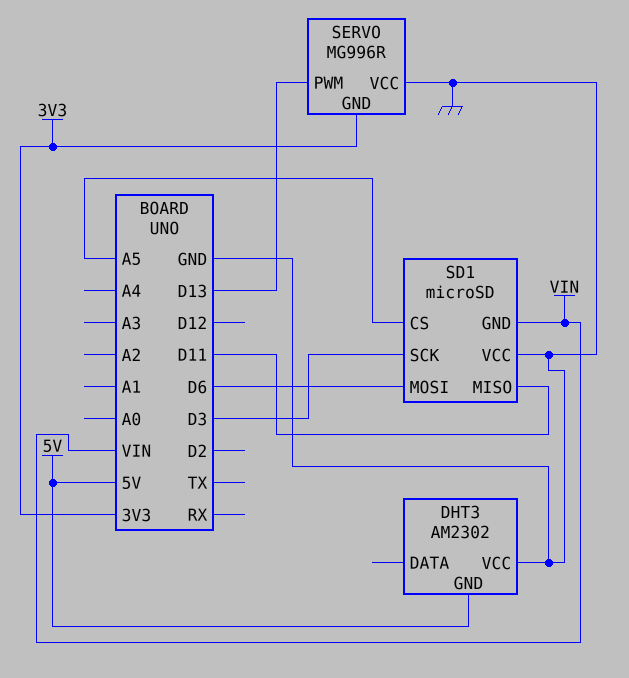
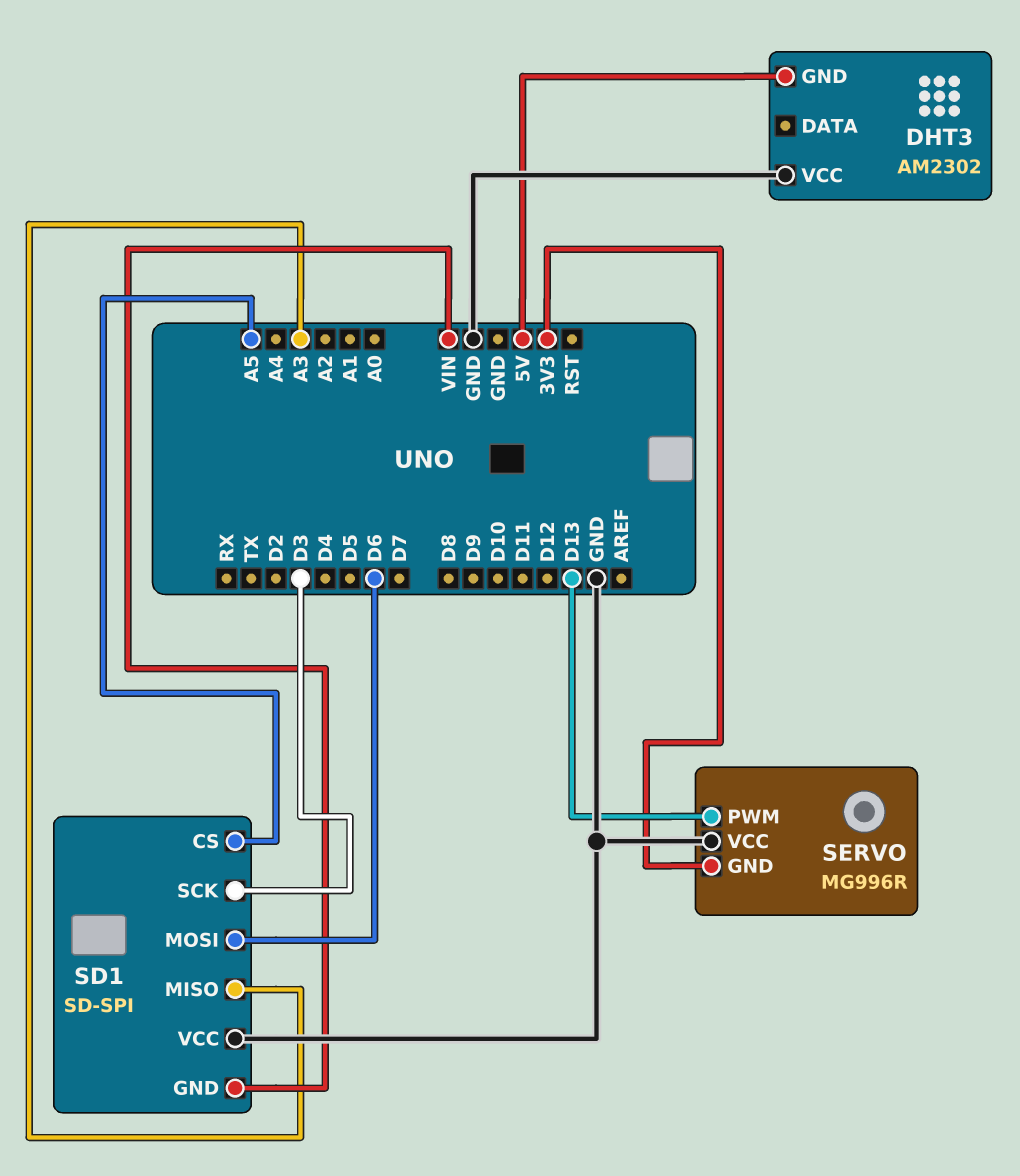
SD1: microSD -> SD-SPI
SD1 pin MISO: D11 -> A3

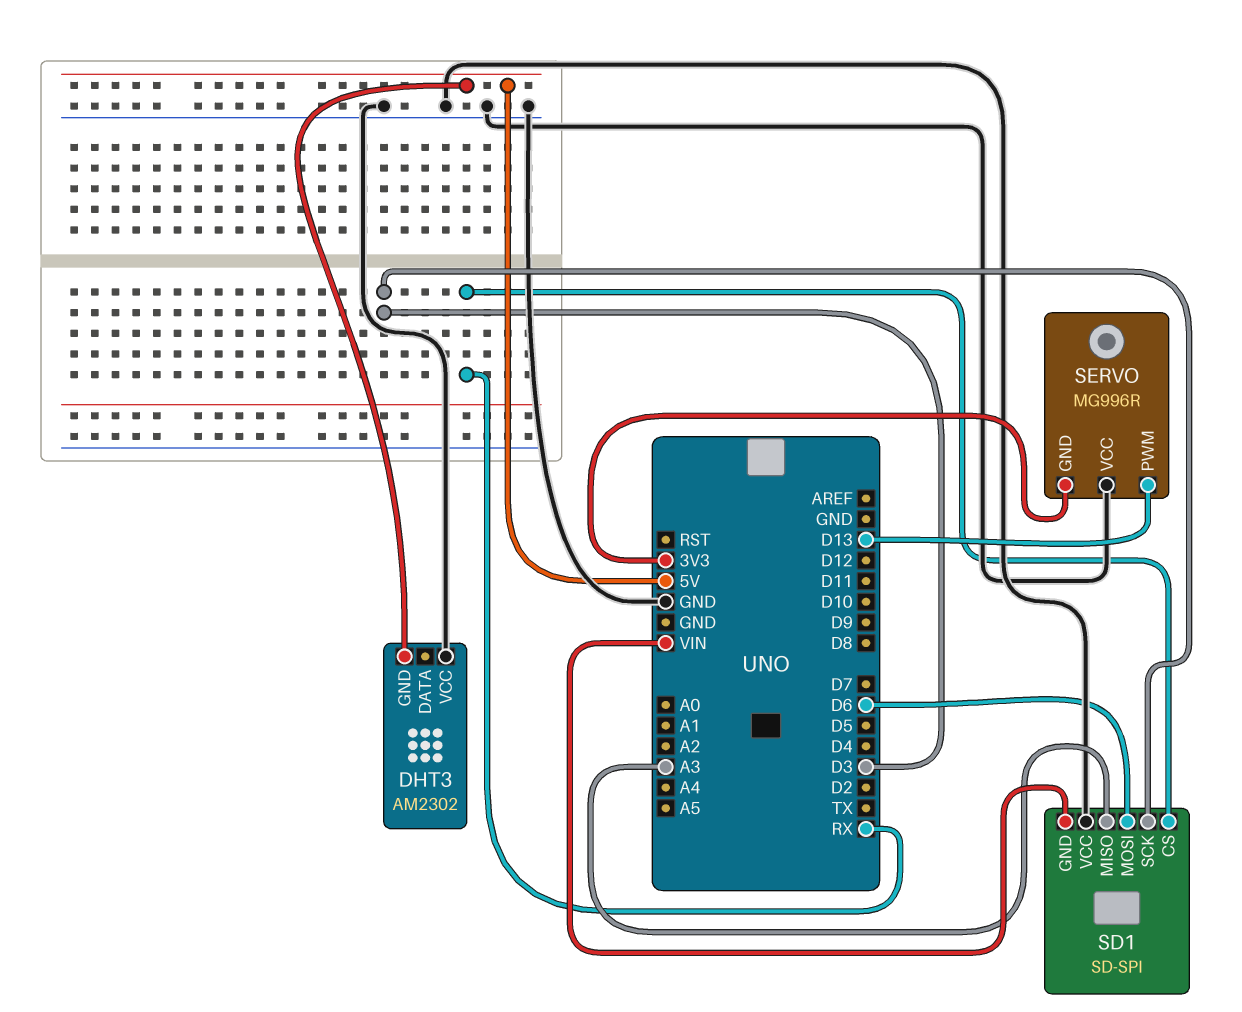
SD1 pin CS: A5 -> RX

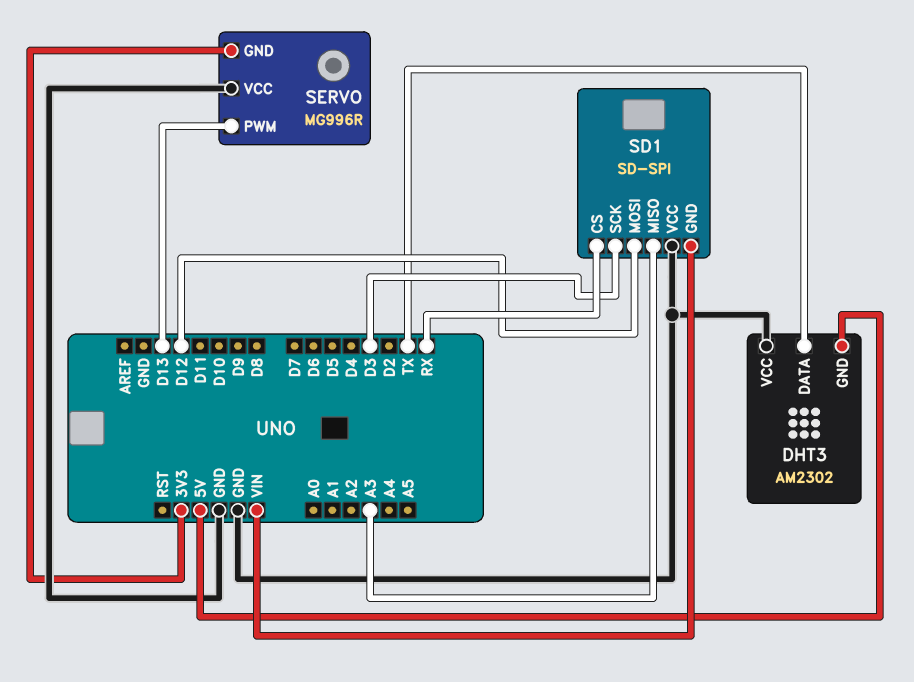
DHT3 pin DATA: none -> TX
SD1 pin MOSI: D6 -> D12

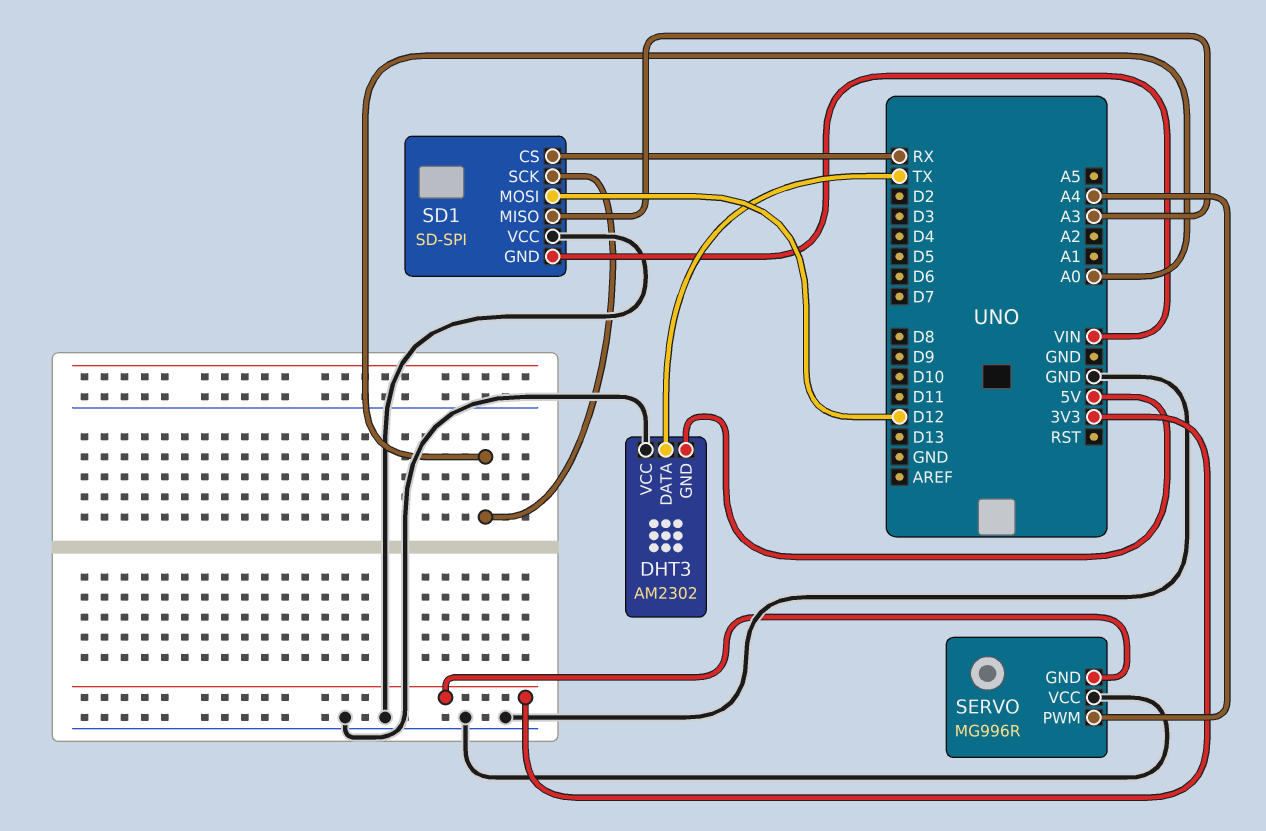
SD1 pin SCK: D3 -> A0
SERVO pin PWM: D13 -> A4

